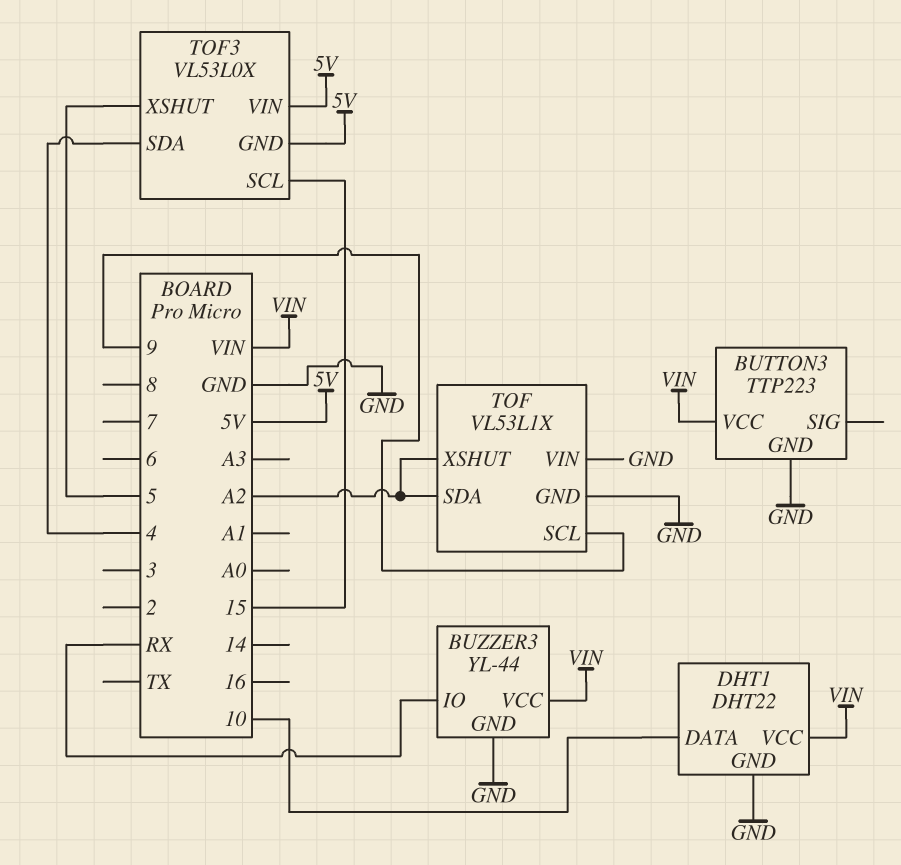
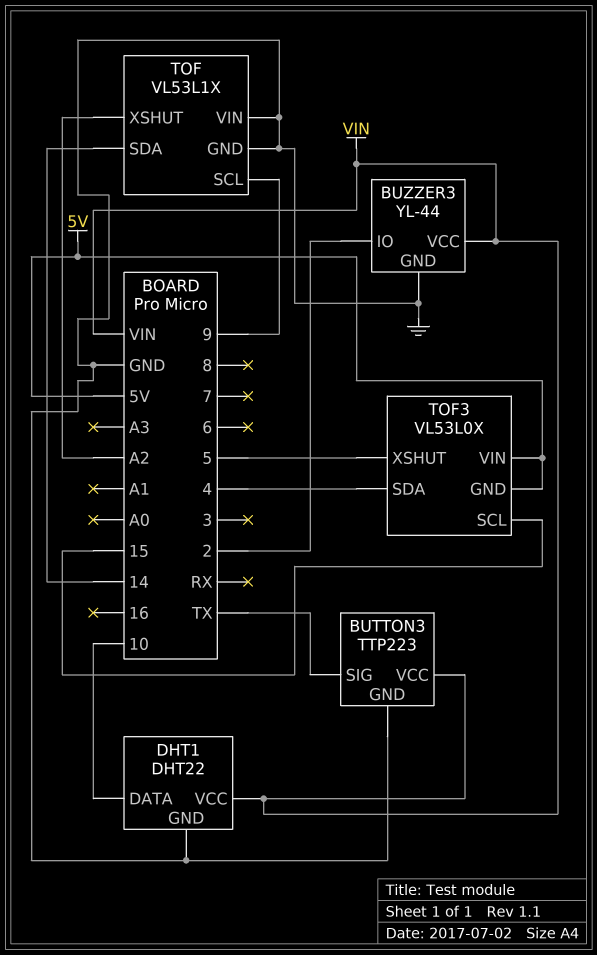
BUTTON3 pin SIG: none -> TX
BUZZER3 pin IO: RX -> 2
TOF pin SDA: A2 -> 14

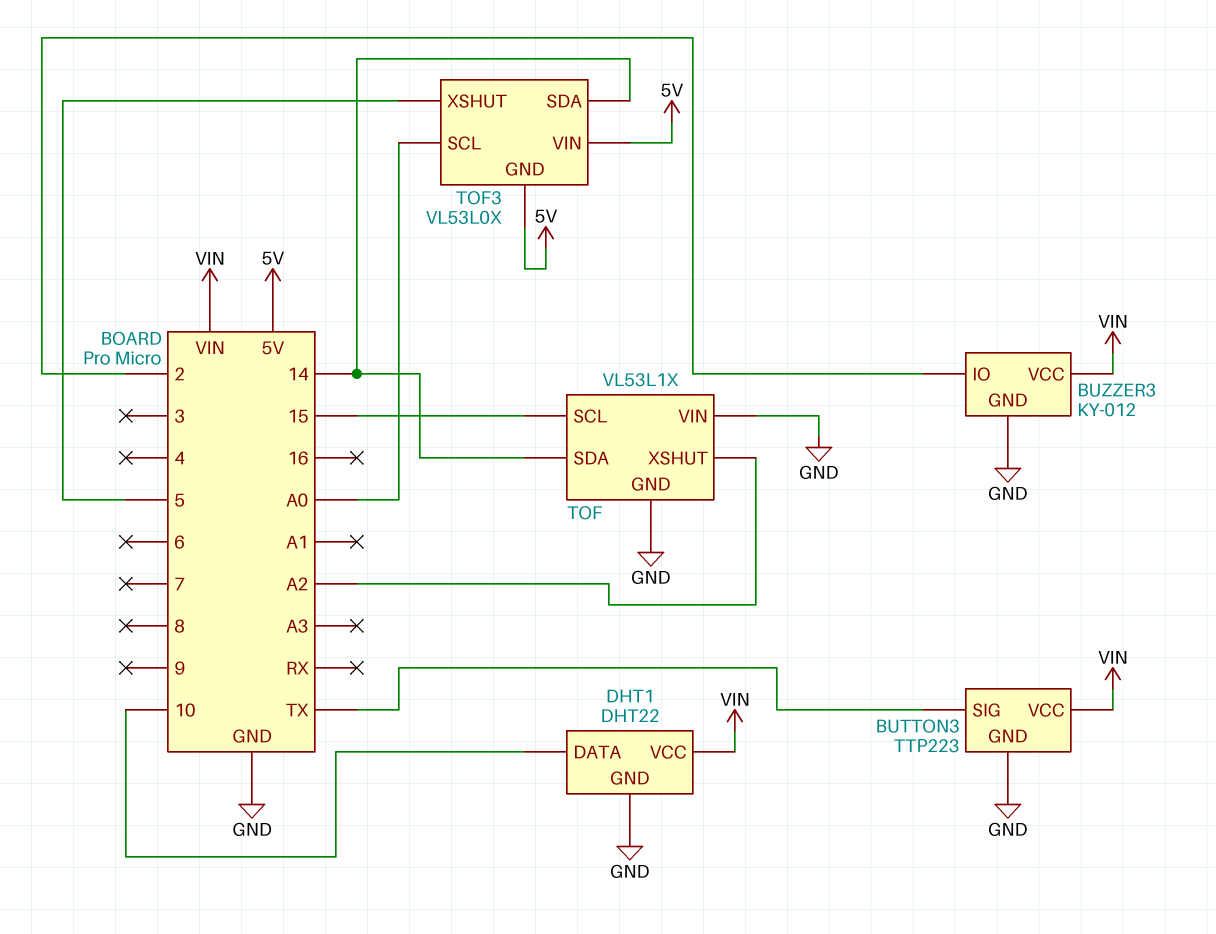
BUZZER3: YL-44 -> KY-012
TOF pin SCL: 9 -> 15
TOF3 pin SCL: 15 -> A0
TOF3 pin SDA: 4 -> 14

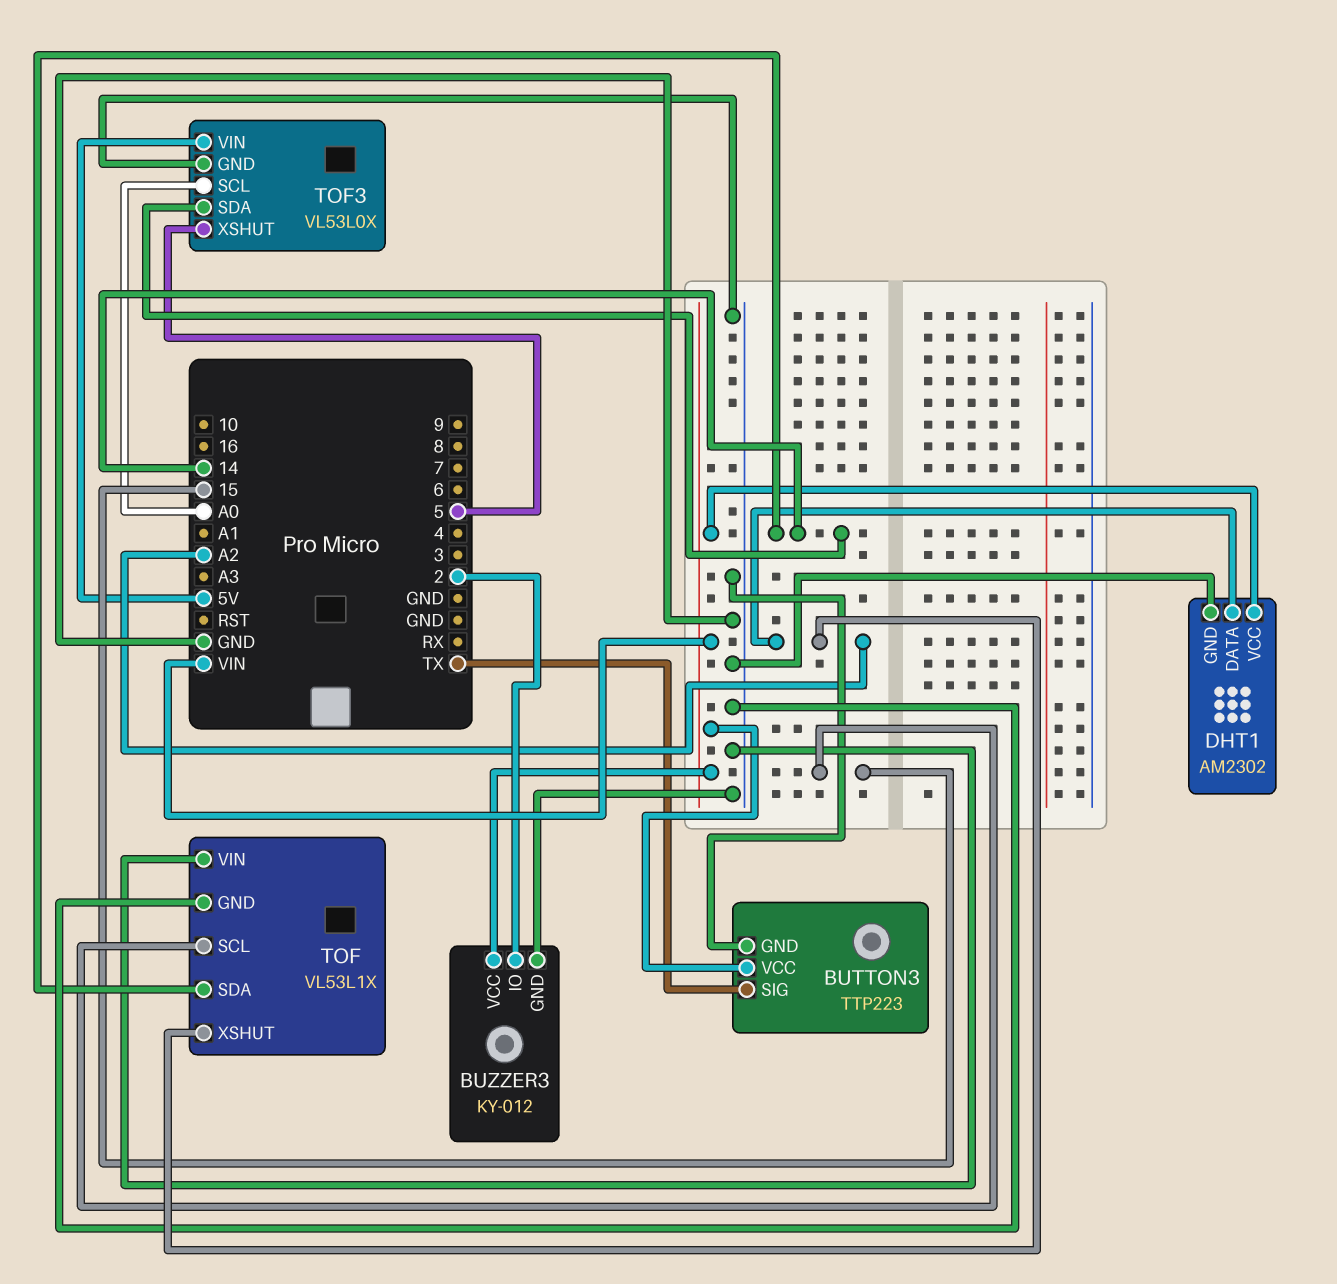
DHT1: DHT22 -> AM2302
DHT1 pin DATA: 10 -> A2
TOF3 pin GND: 5V -> GND

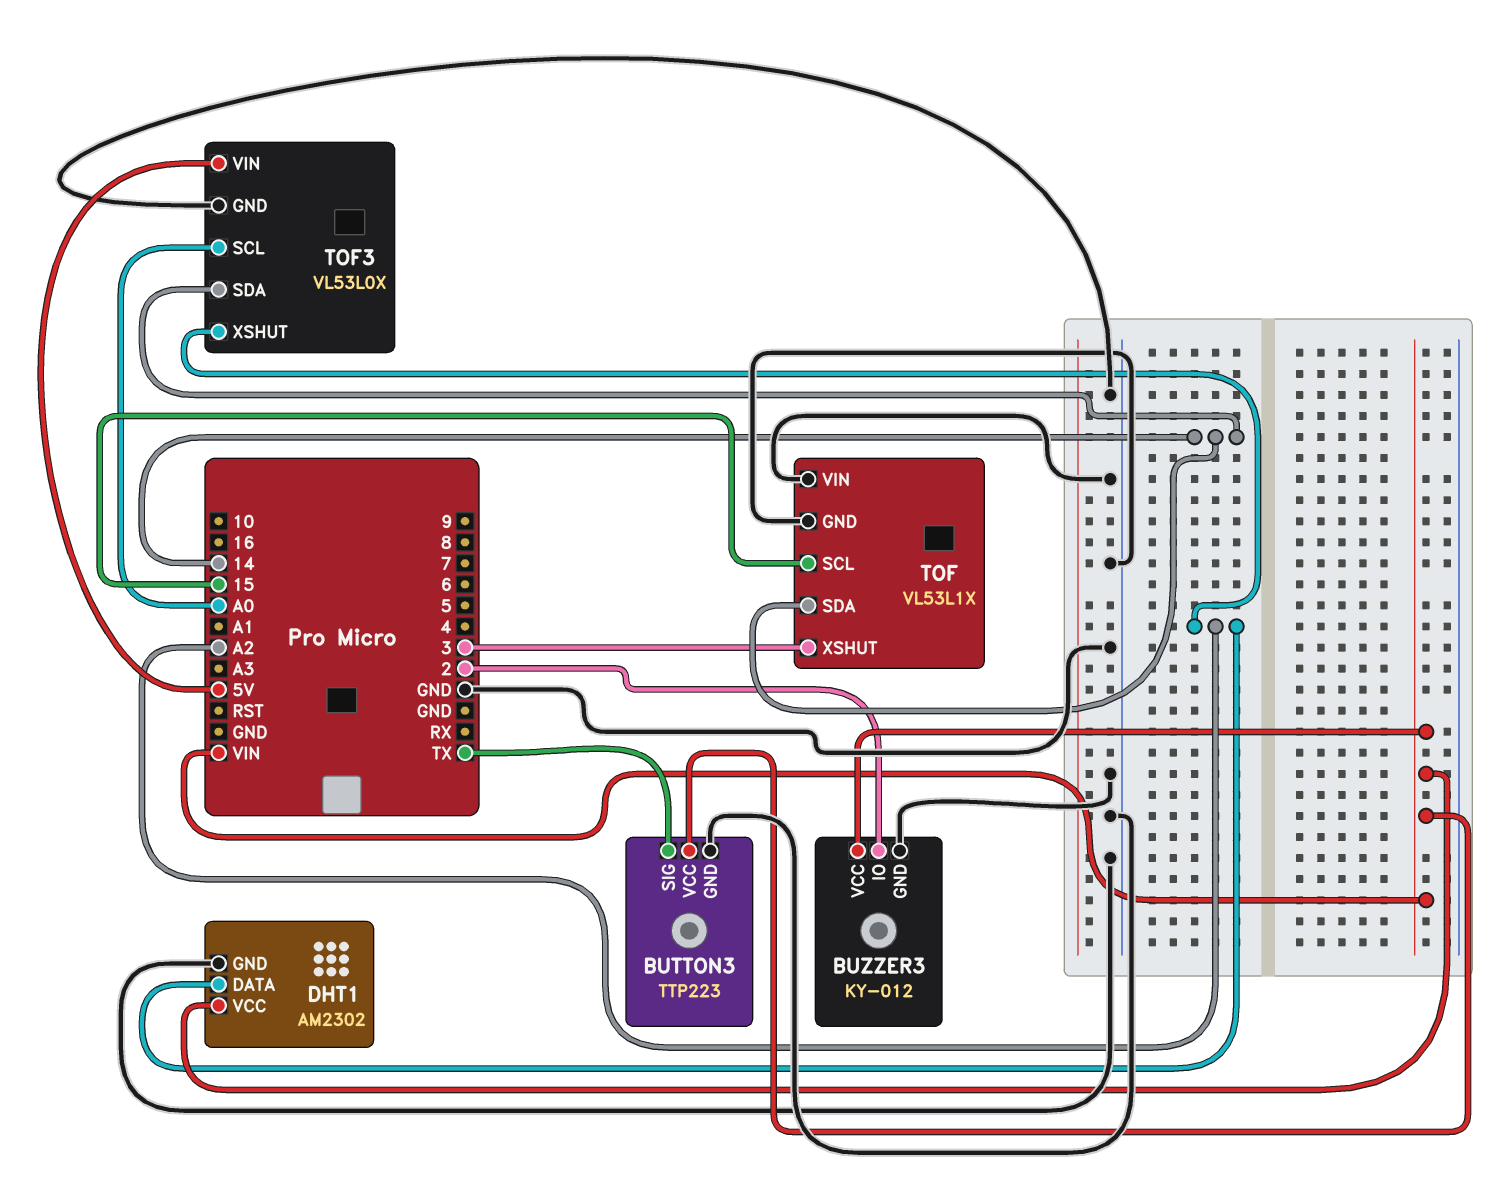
TOF pin XSHUT: A2 -> 3
TOF3 pin XSHUT: 5 -> A2

